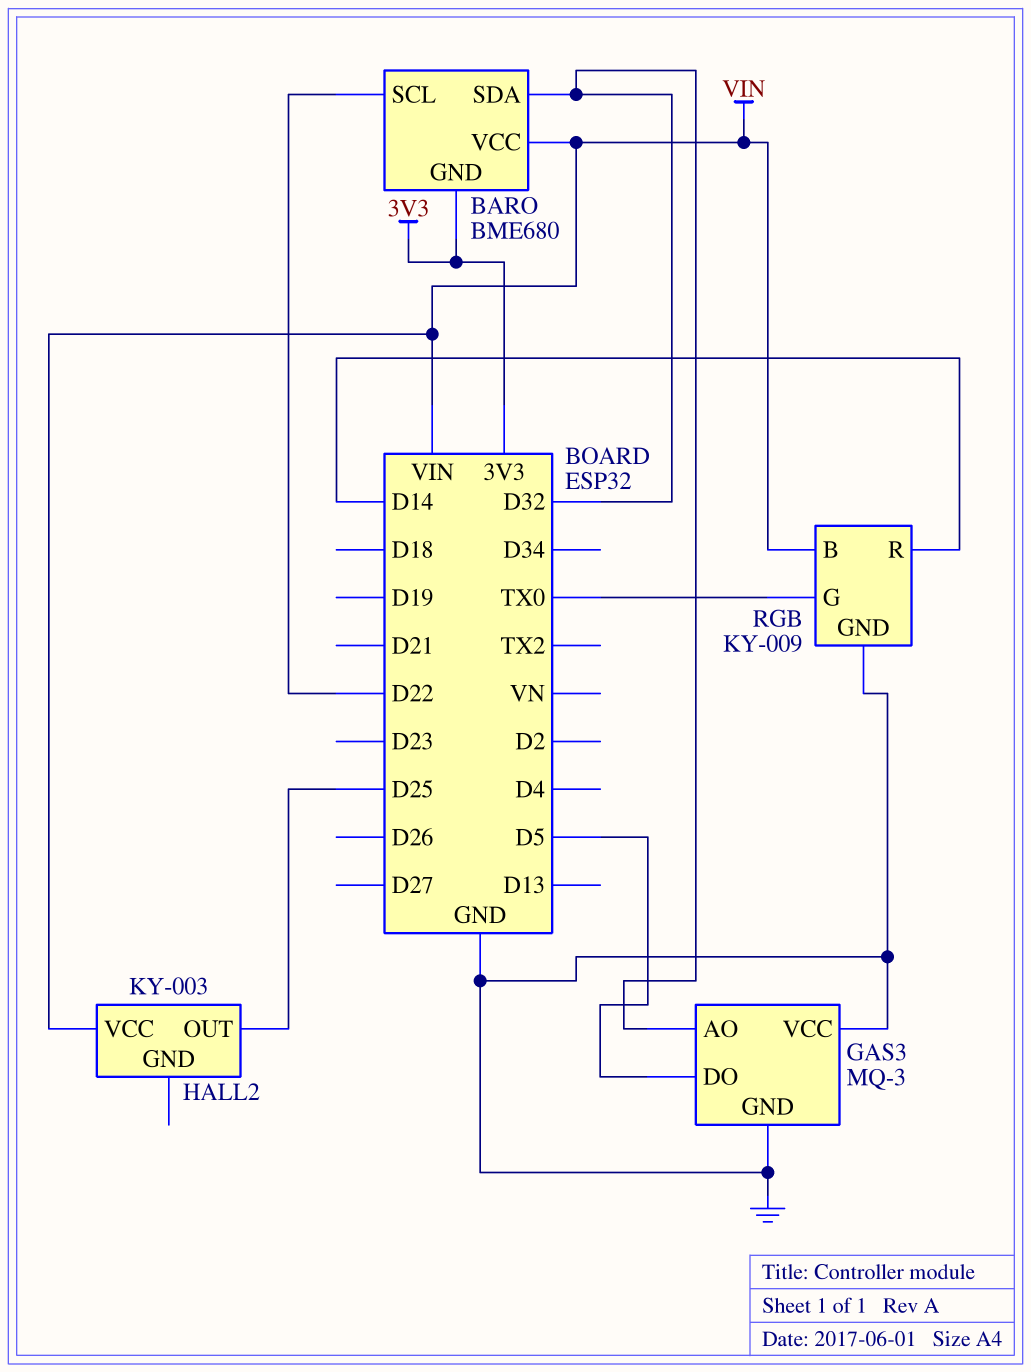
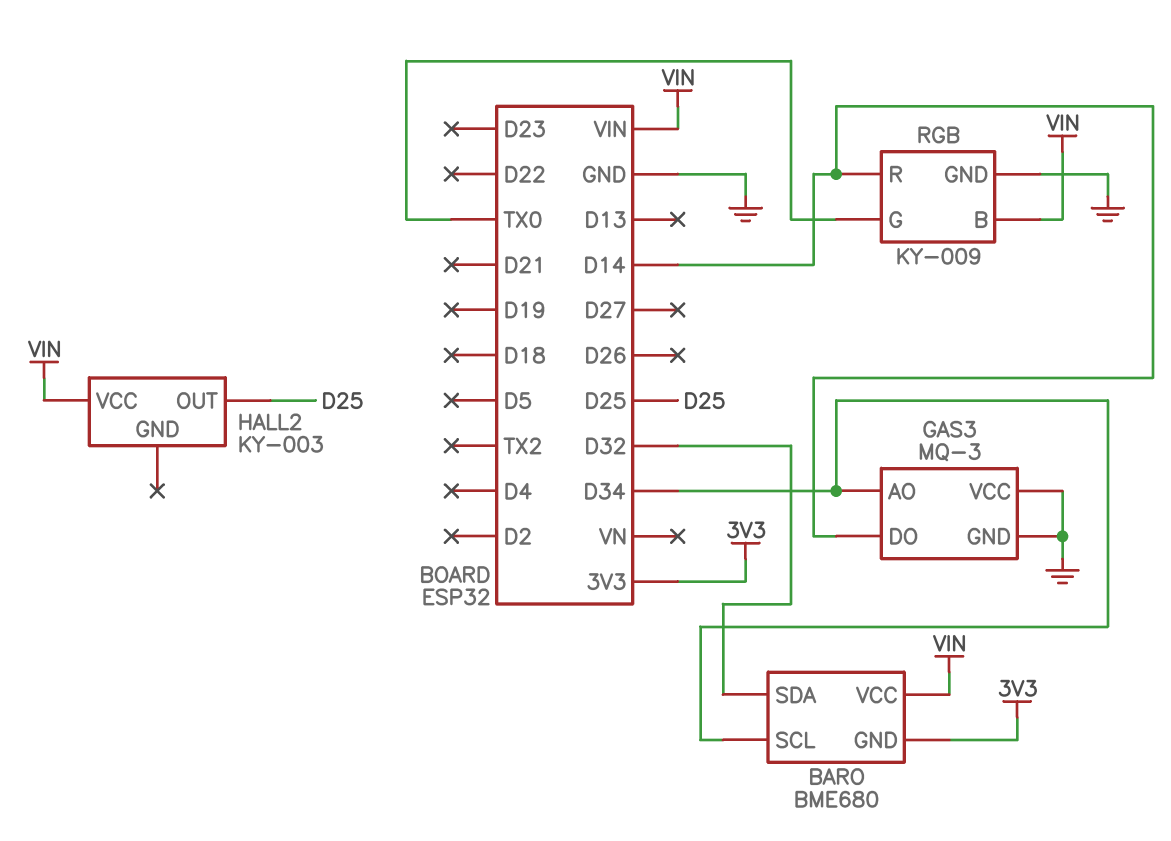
BARO pin SCL: D22 -> D34
GAS3 pin AO: D32 -> D34
GAS3 pin DO: D5 -> D14

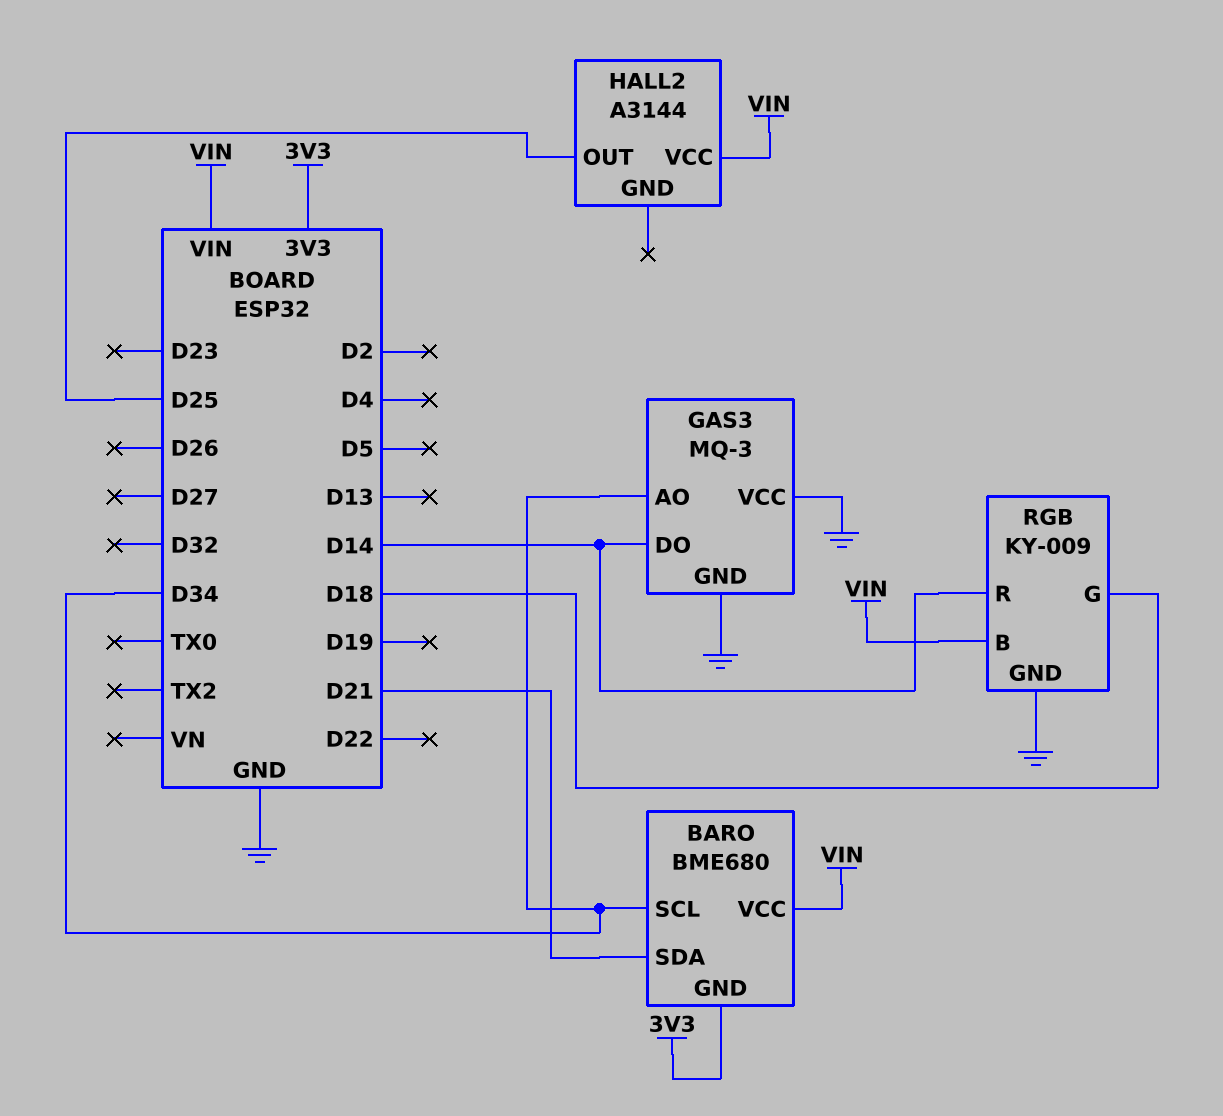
BARO pin SDA: D32 -> D21
HALL2: KY-003 -> A3144
RGB pin G: TX0 -> D18

